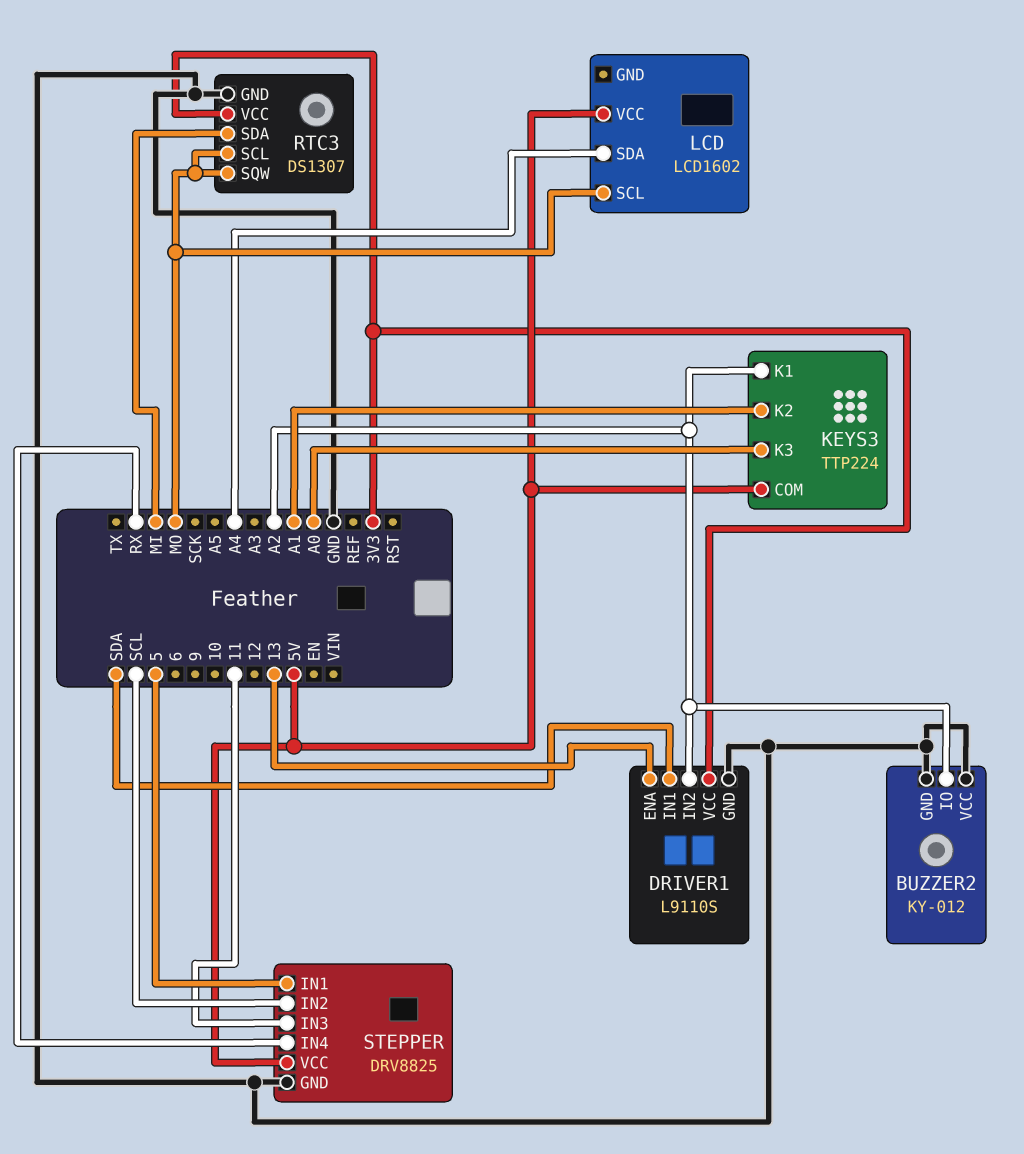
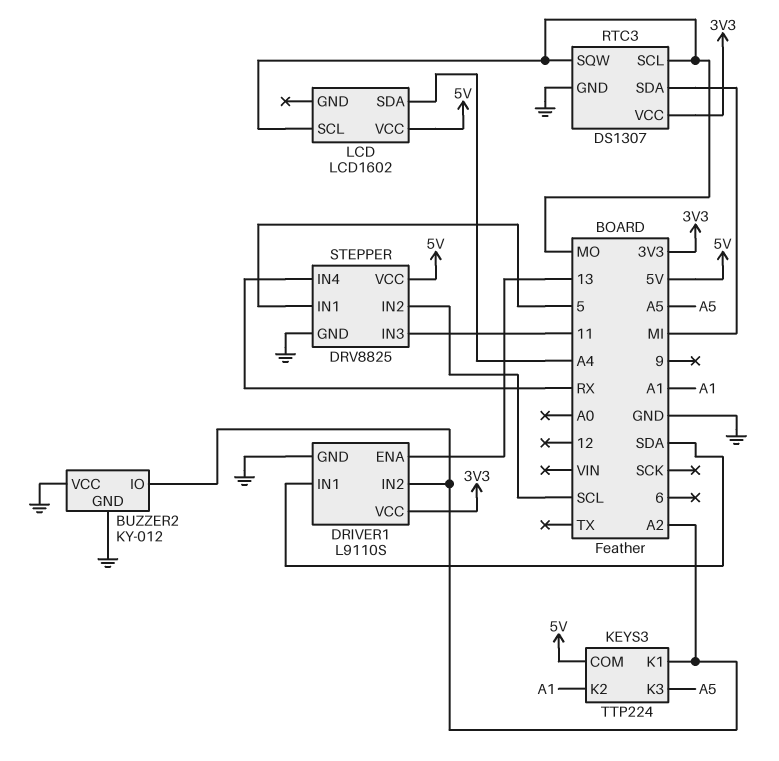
KEYS3 pin K3: A0 -> A5

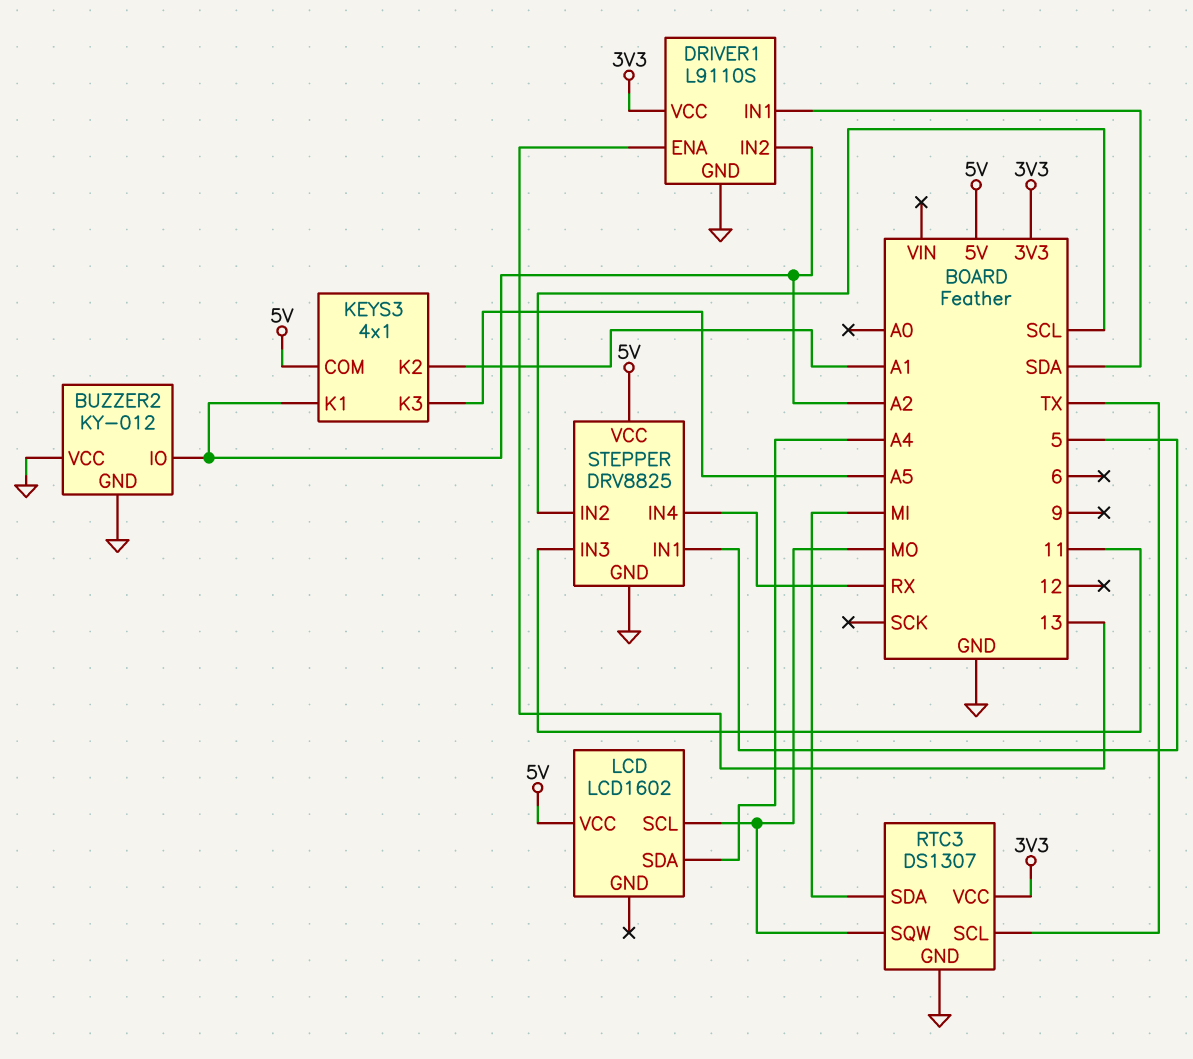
KEYS3: TTP224 -> 4x1
RTC3 pin SCL: MO -> TX

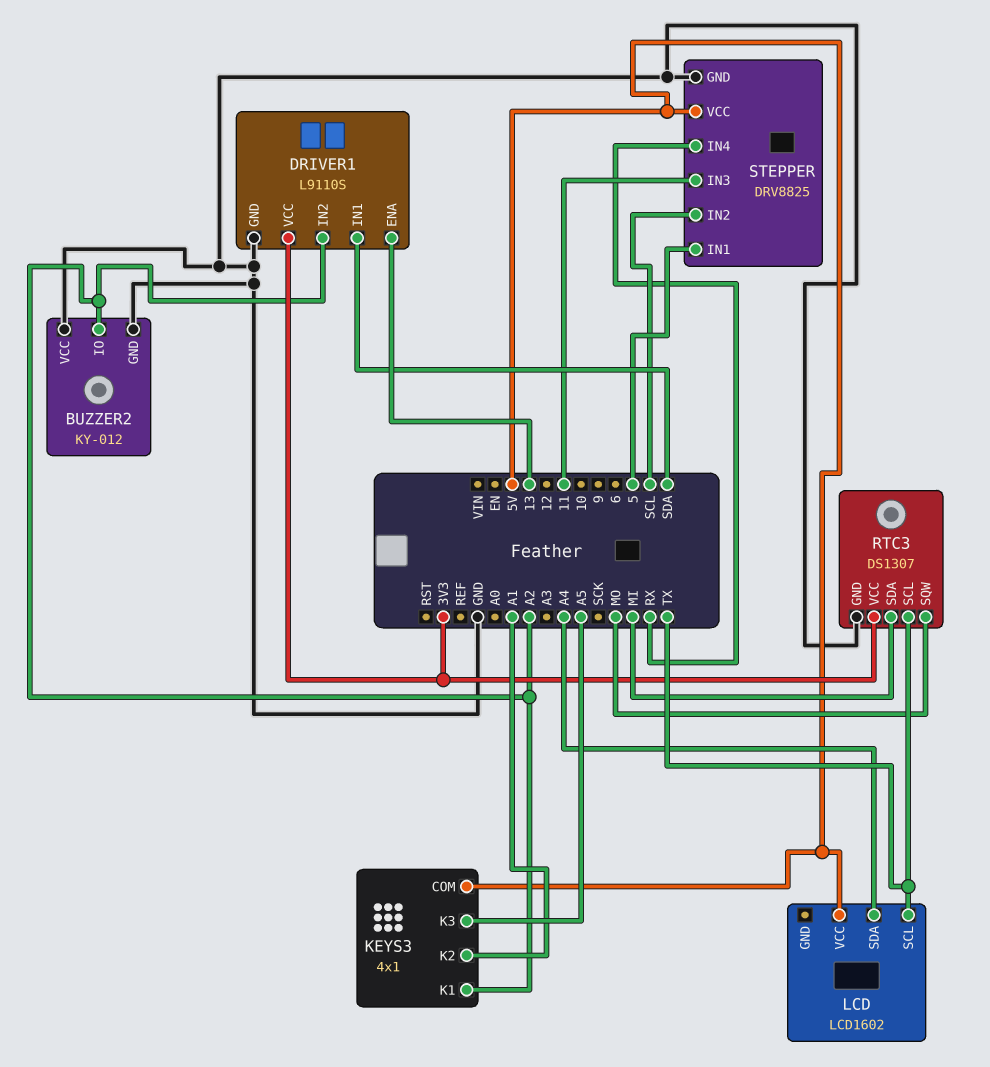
LCD pin SCL: MO -> TX

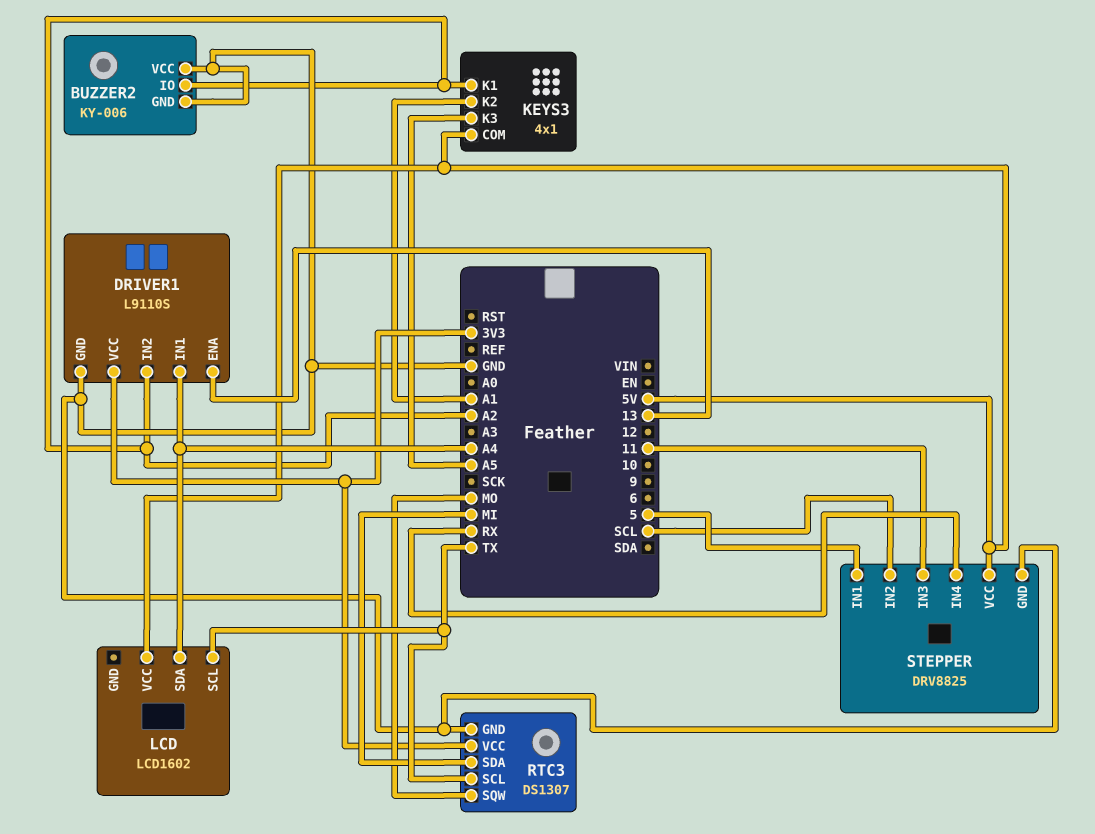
BUZZER2: KY-012 -> KY-006
DRIVER1 pin IN1: SDA -> A4

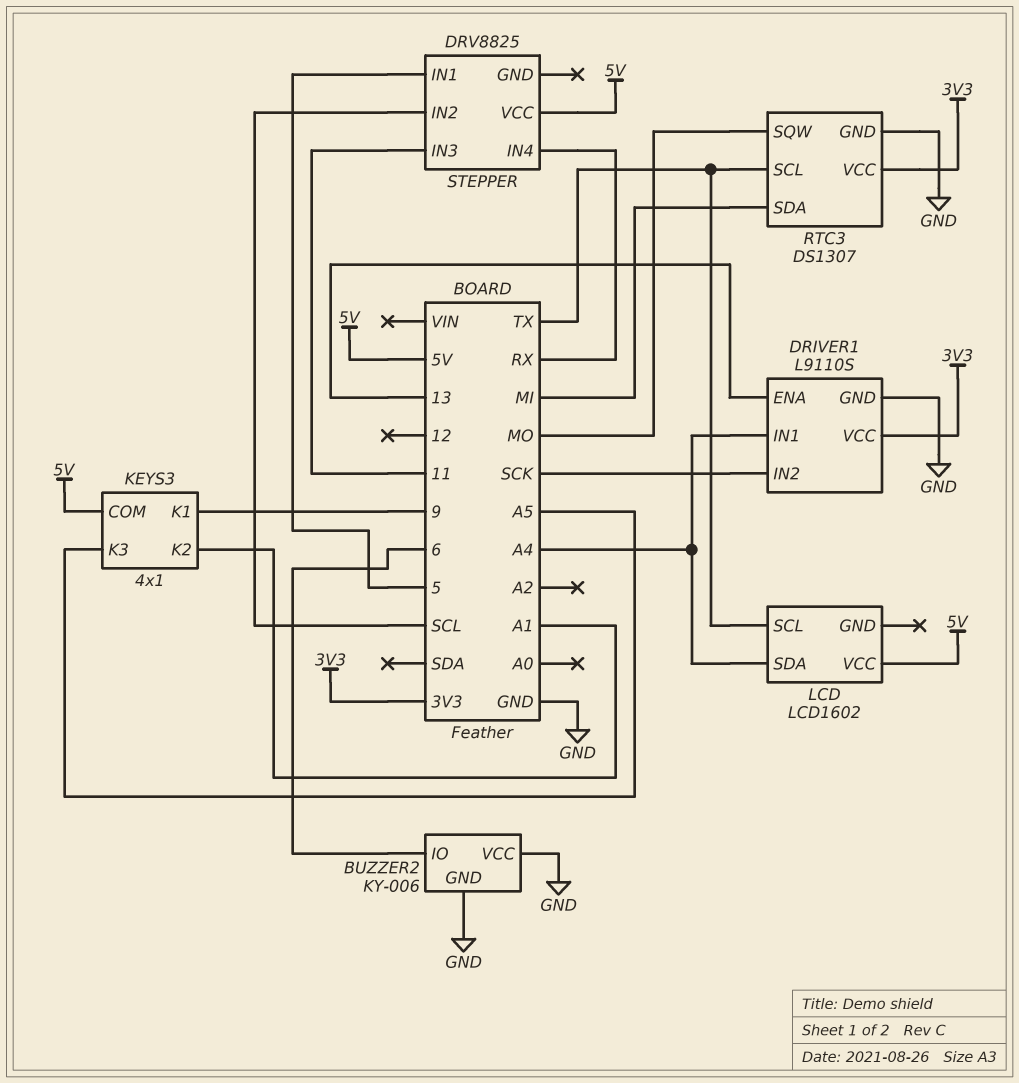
BUZZER2 pin IO: A2 -> 6
DRIVER1 pin IN2: A2 -> SCK
KEYS3 pin K1: A2 -> 9
STEPPER pin GND: GND -> none

